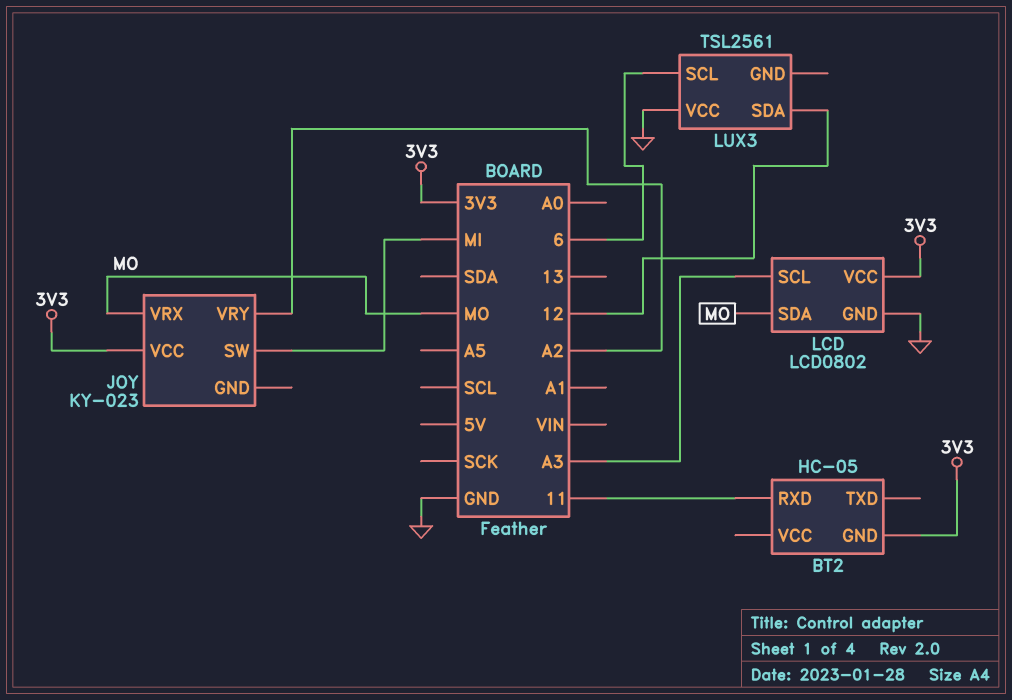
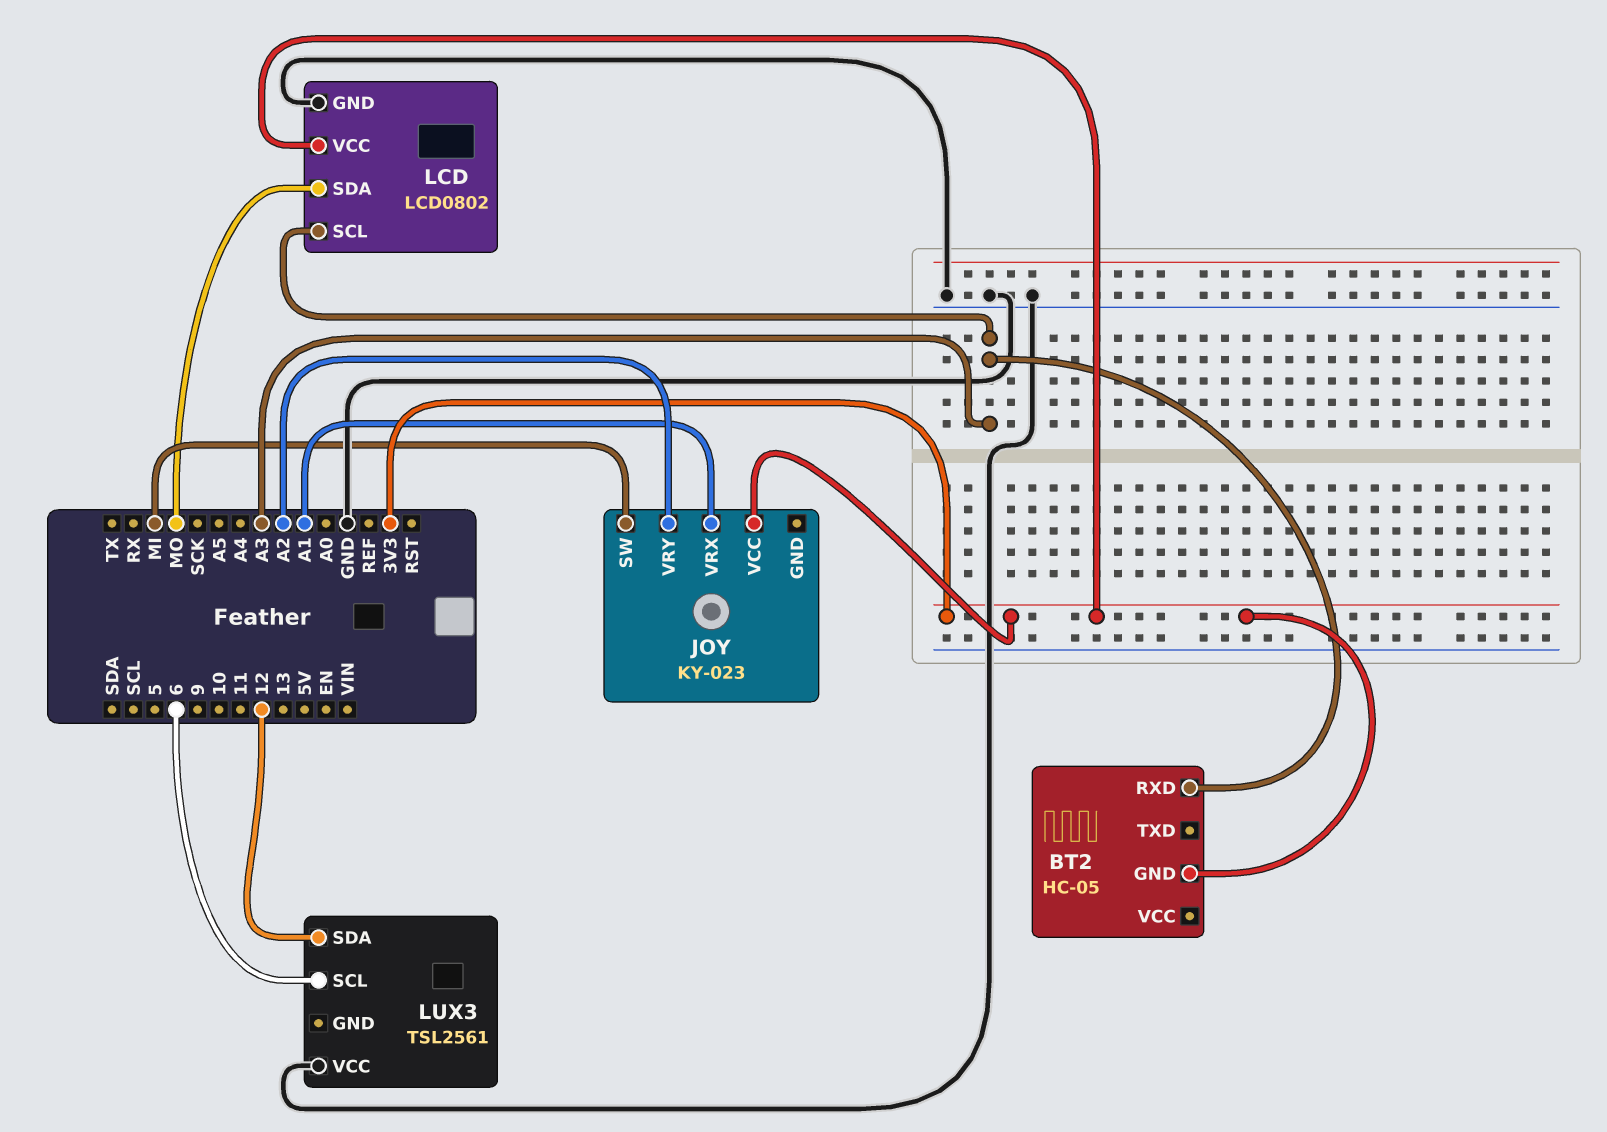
BT2 pin RXD: 11 -> A3
JOY pin VRX: MO -> A1

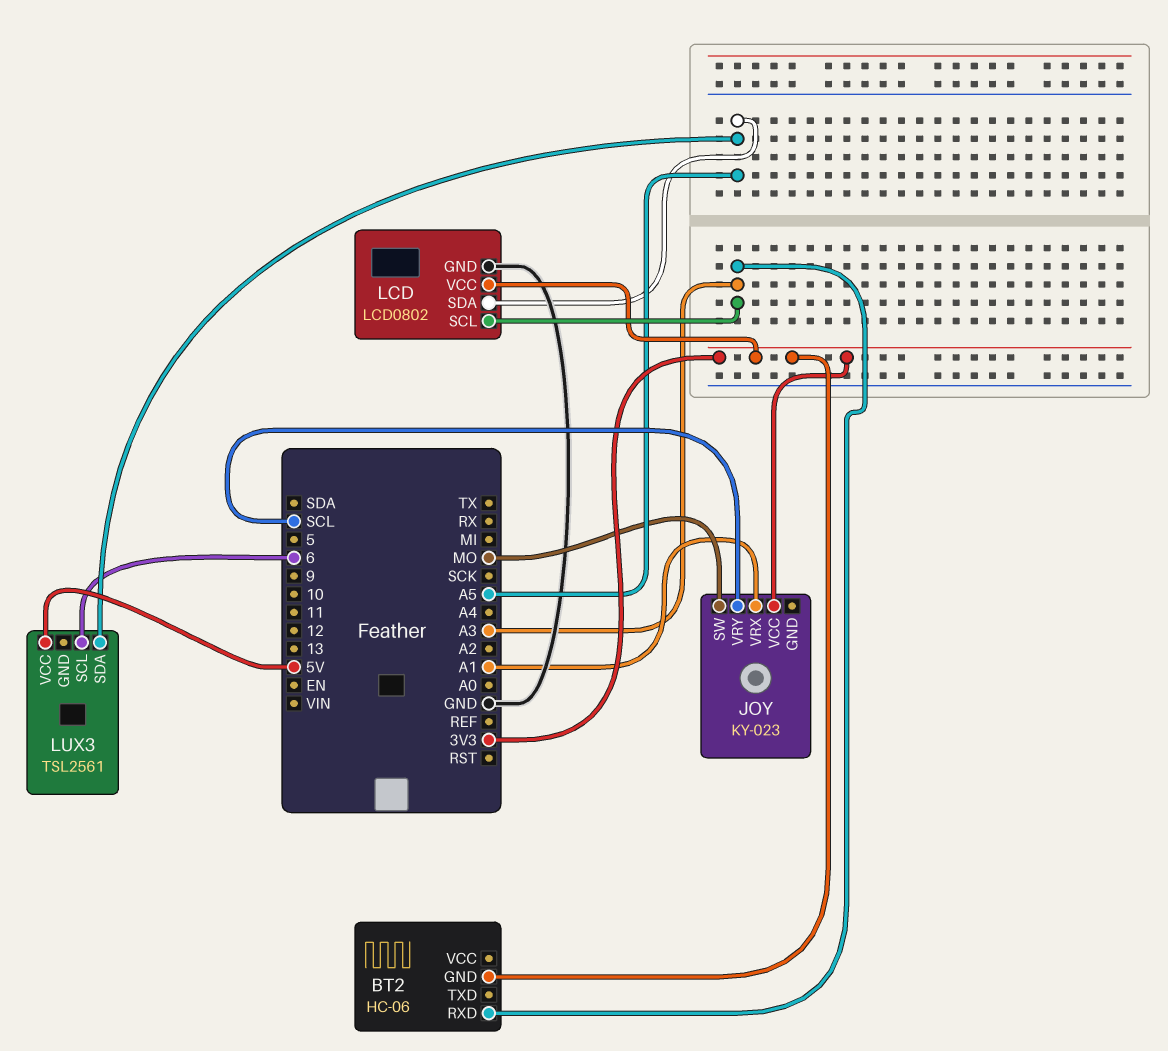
BT2: HC-05 -> HC-06
JOY pin SW: MI -> MO
JOY pin VRY: A2 -> SCL
LCD pin SDA: MO -> A5
LUX3 pin SDA: 12 -> A5
LUX3 pin VCC: GND -> 5V

